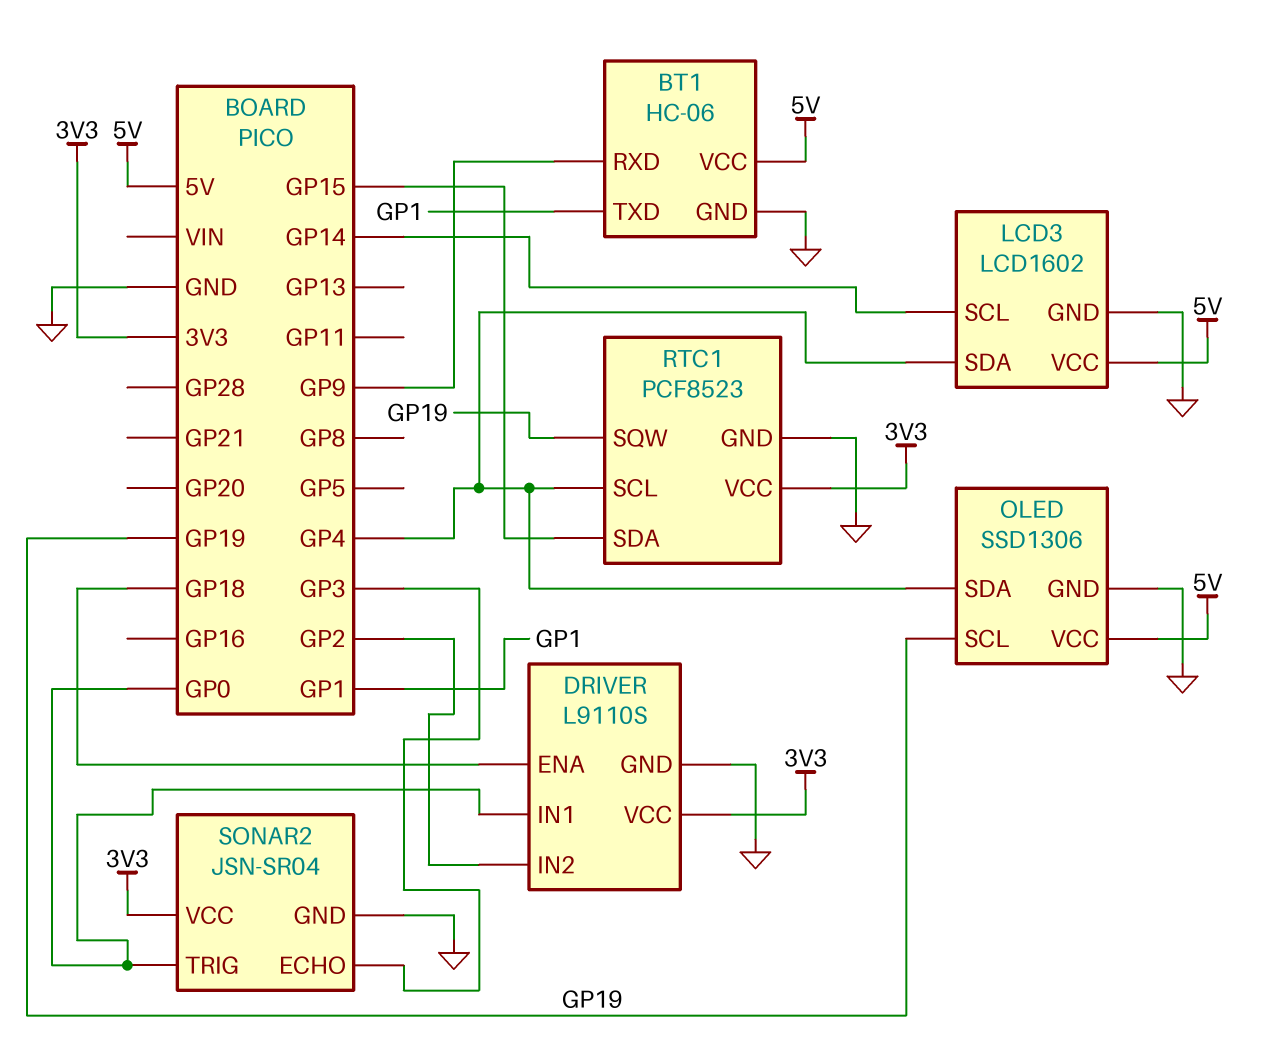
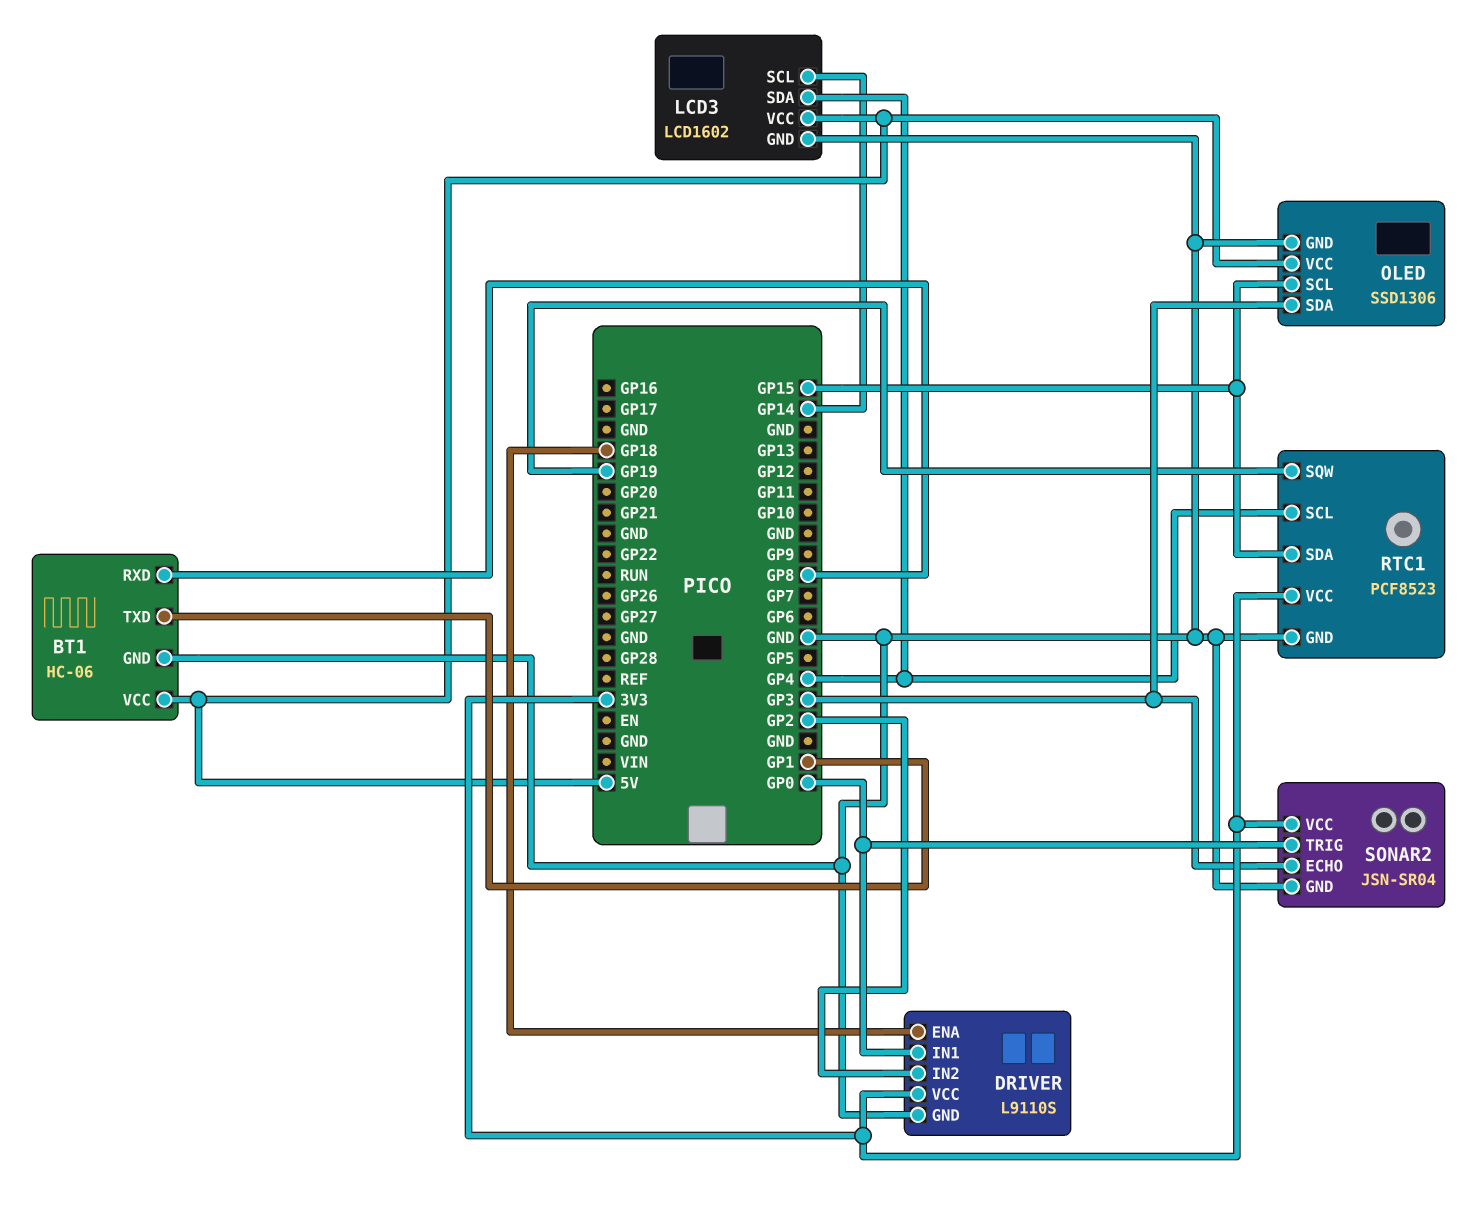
BT1 pin RXD: GP9 -> GP8
OLED pin SCL: GP19 -> GP15
OLED pin SDA: GP4 -> GP3

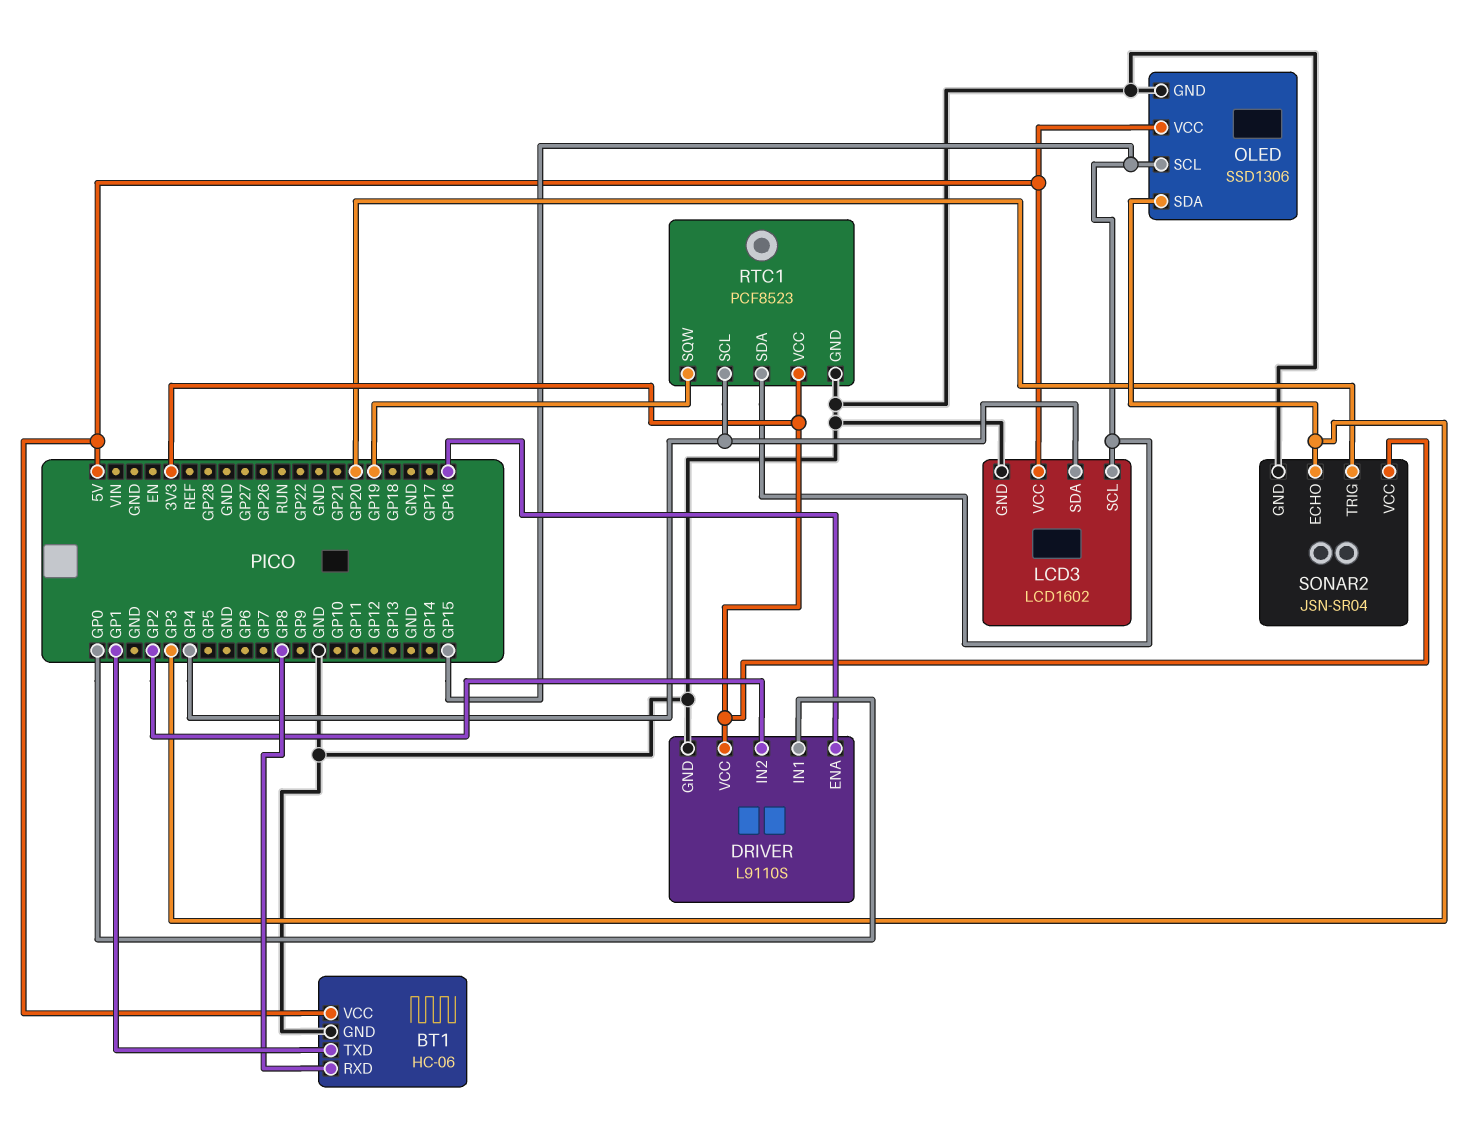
DRIVER pin ENA: GP18 -> GP16
LCD3 pin SCL: GP14 -> GP15
SONAR2 pin TRIG: GP0 -> GP20

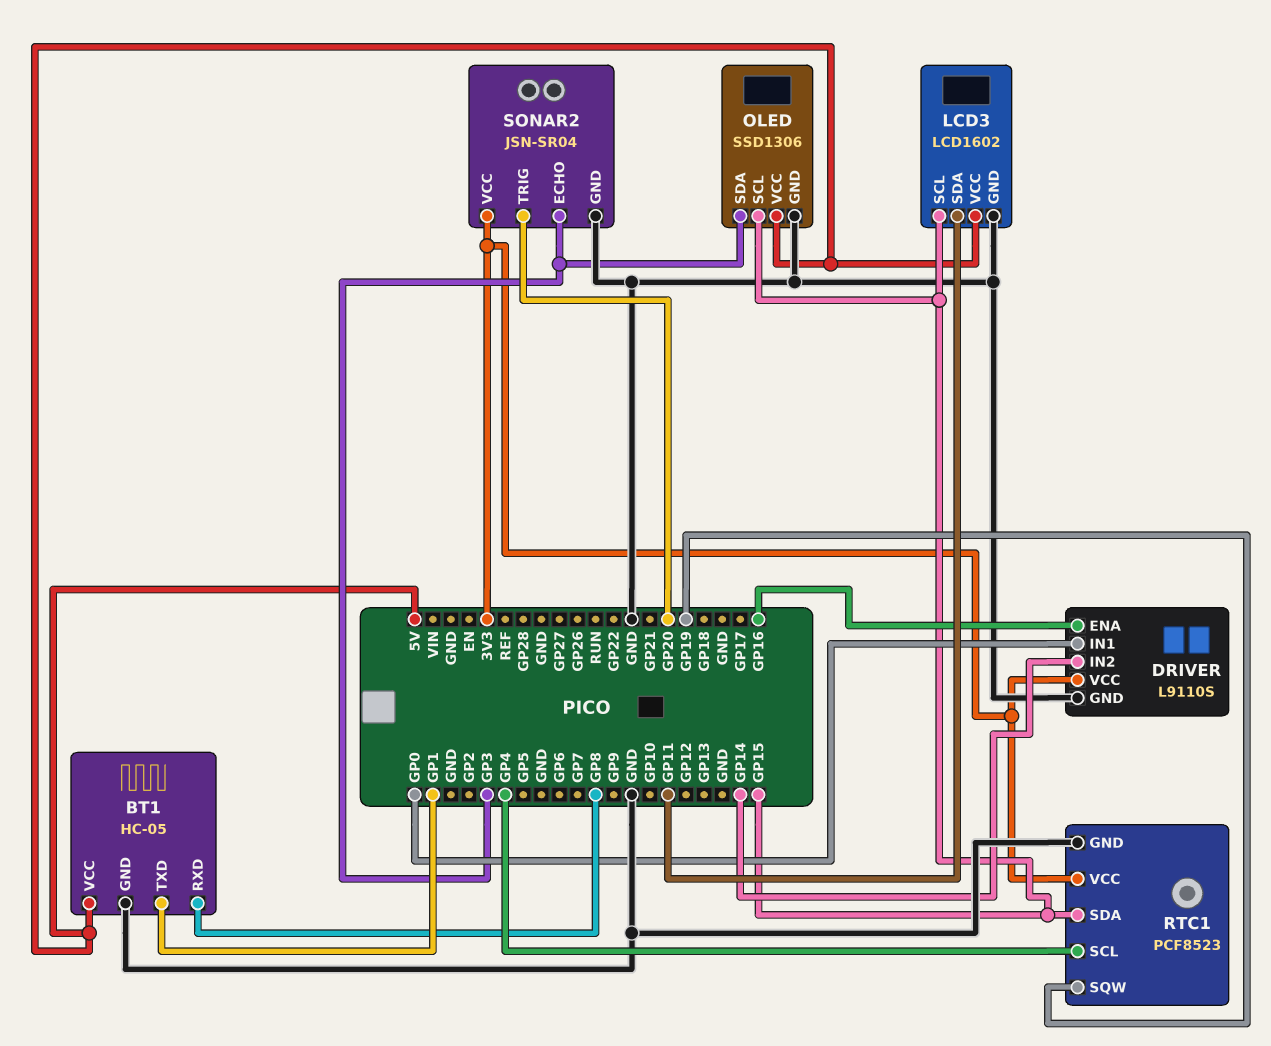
BT1: HC-06 -> HC-05
DRIVER pin IN2: GP2 -> GP14
LCD3 pin SDA: GP4 -> GP11

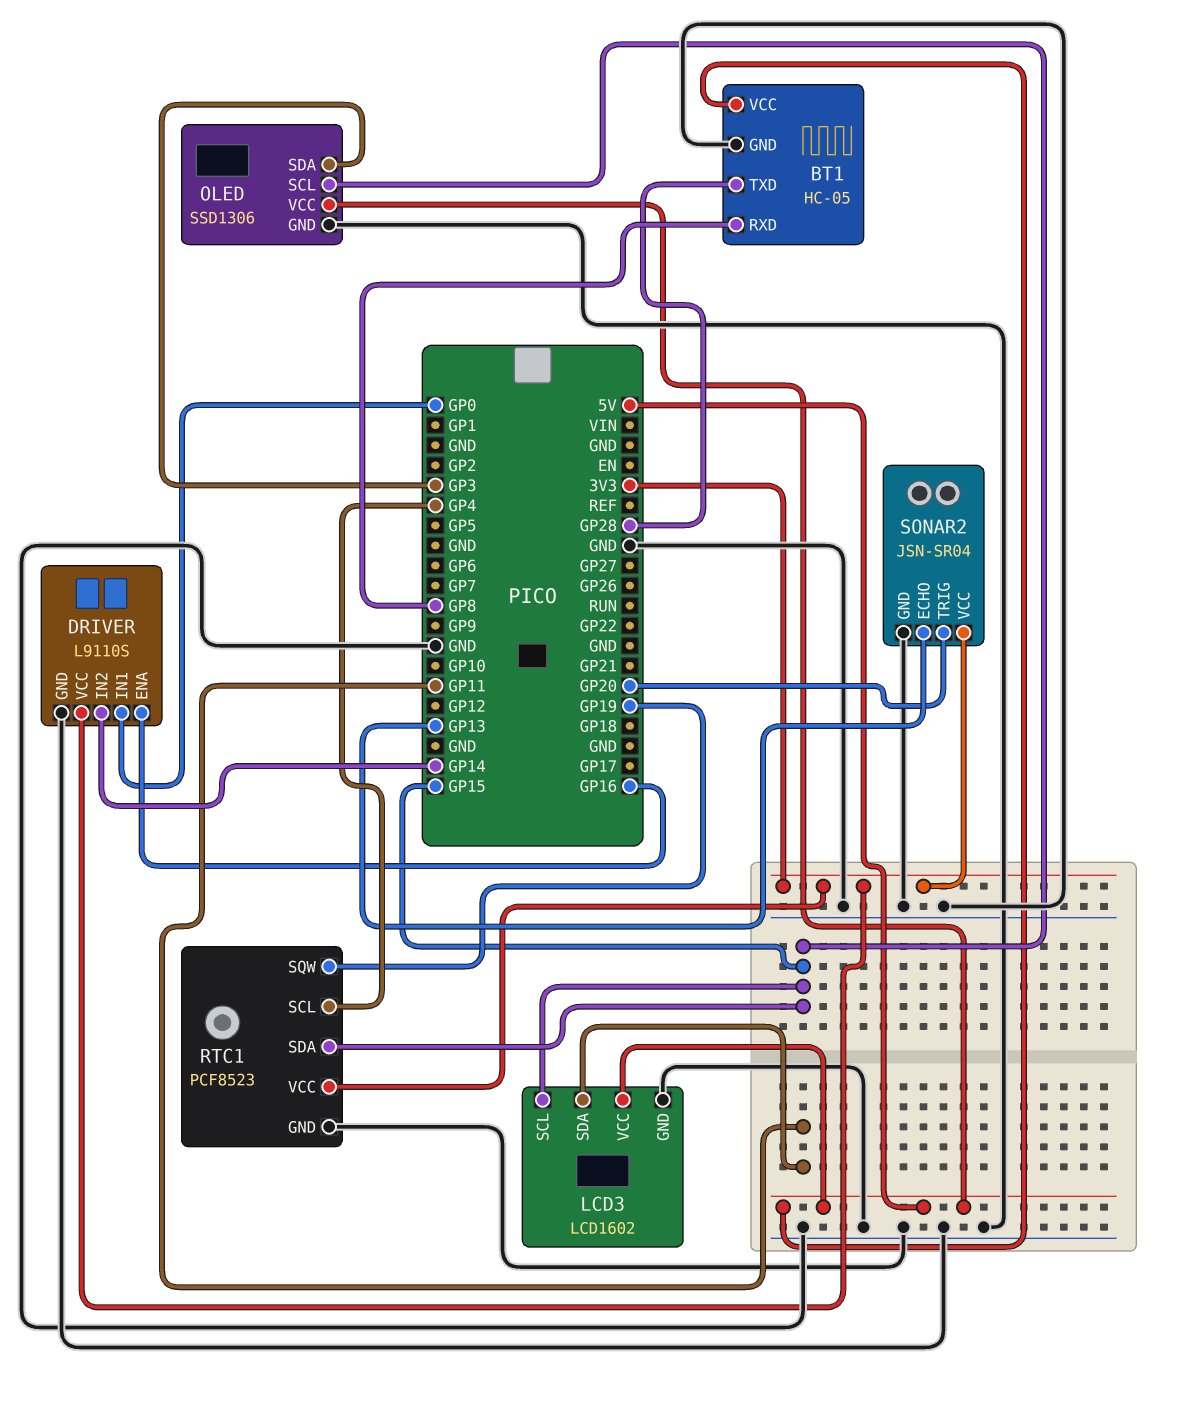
BT1 pin TXD: GP1 -> GP28
SONAR2 pin ECHO: GP3 -> GP13

